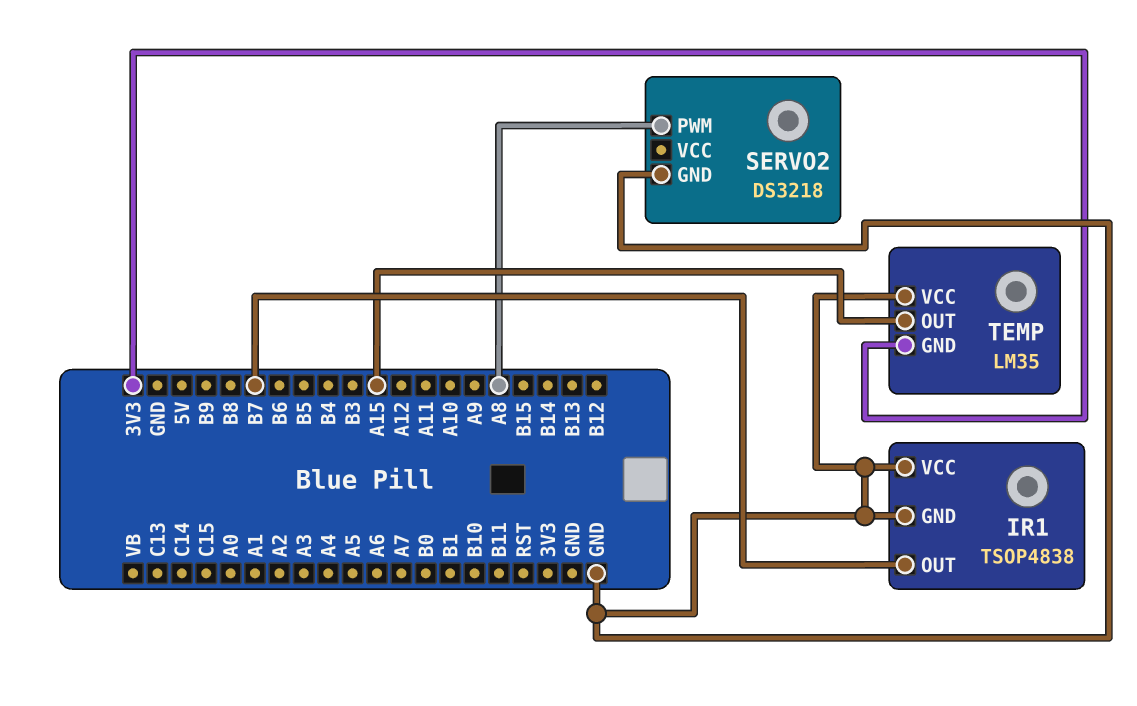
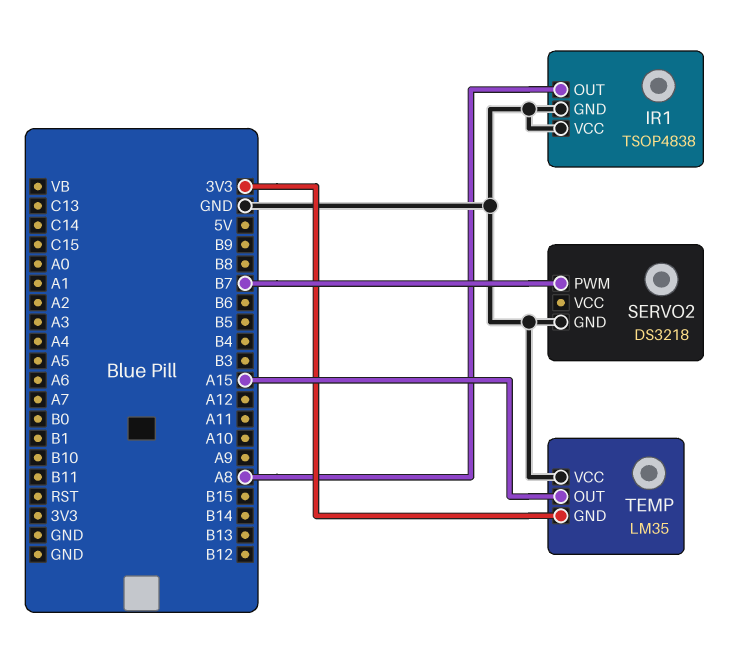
IR1 pin OUT: B7 -> A8
SERVO2 pin PWM: A8 -> B7

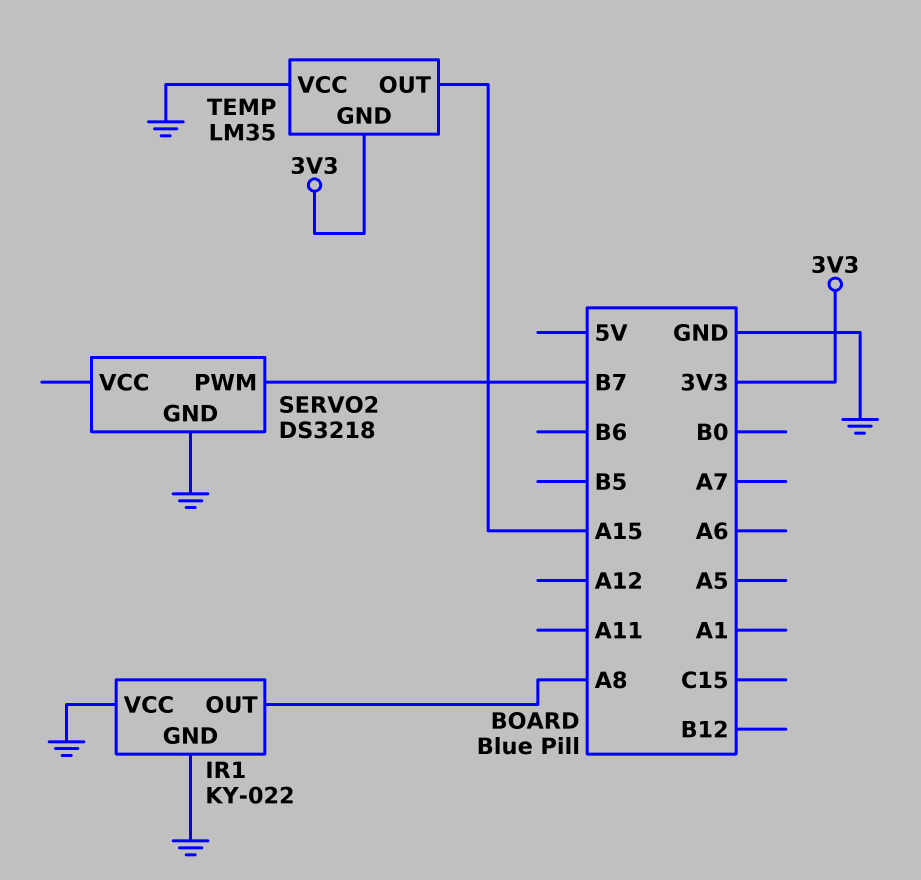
IR1: TSOP4838 -> KY-022

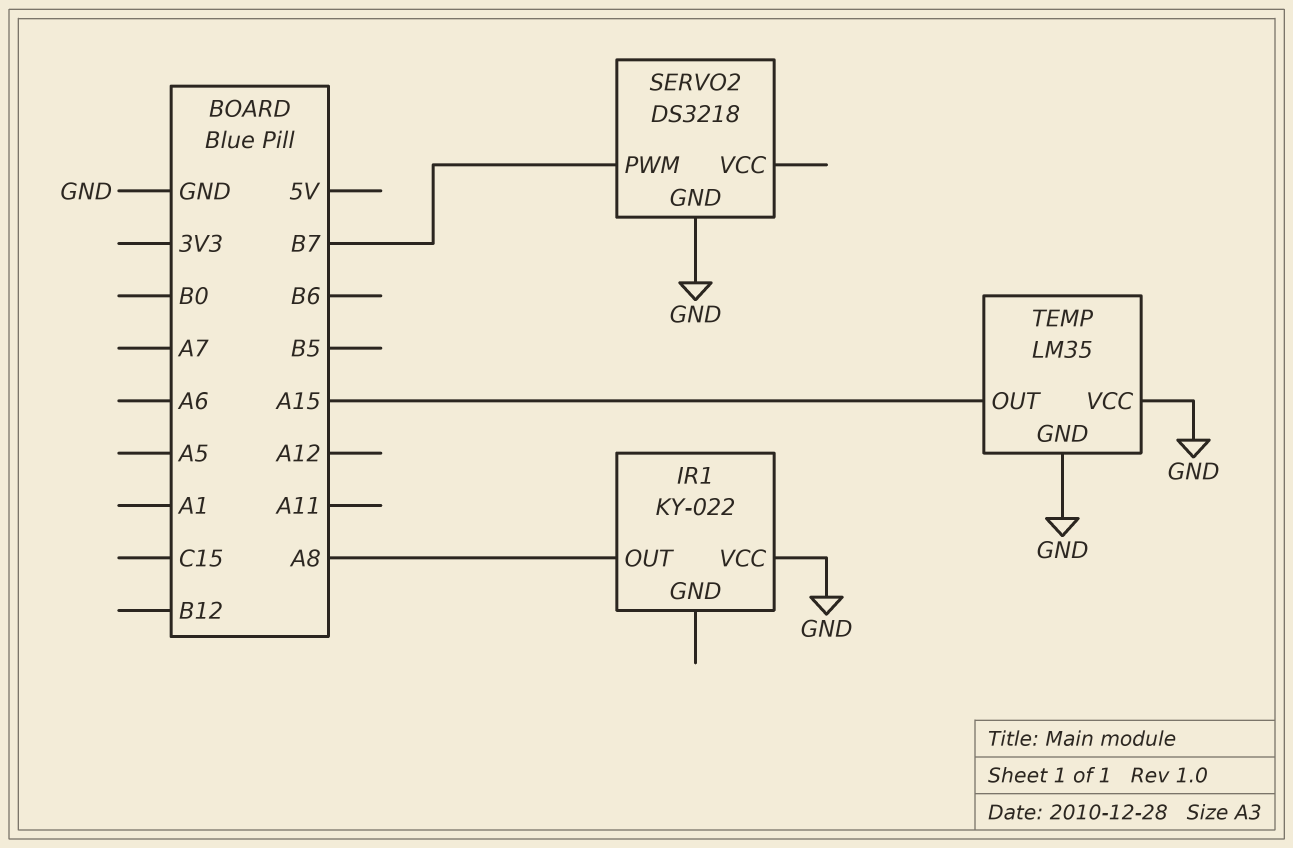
IR1 pin GND: GND -> none
TEMP pin GND: 3V3 -> GND

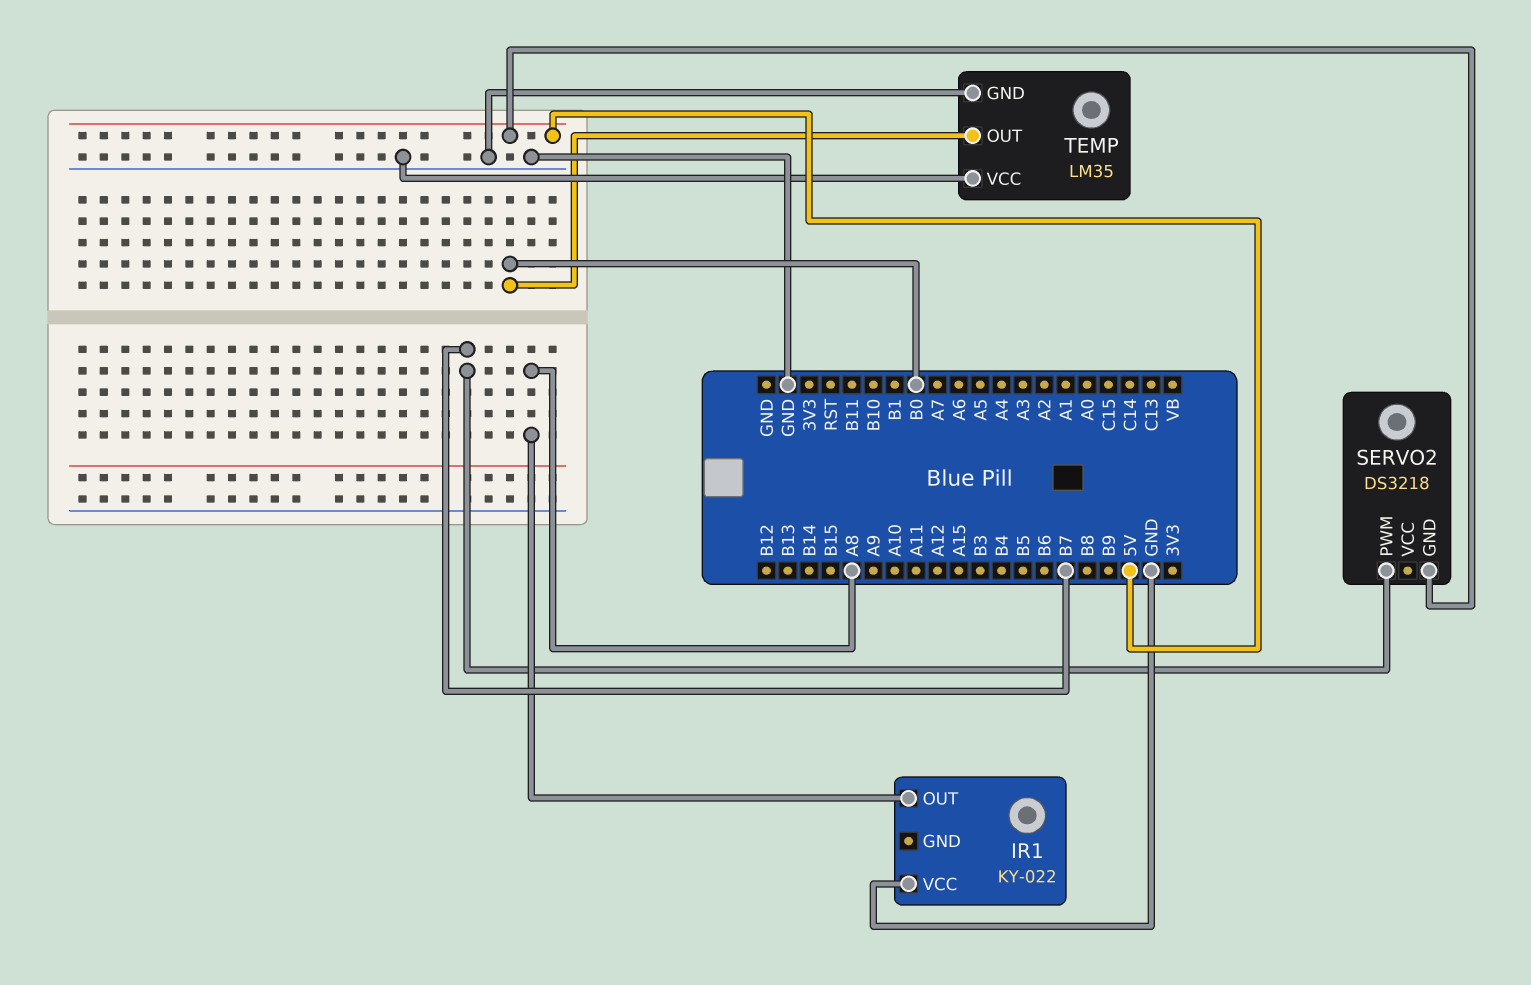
SERVO2 pin GND: GND -> 5V
TEMP pin OUT: A15 -> B0

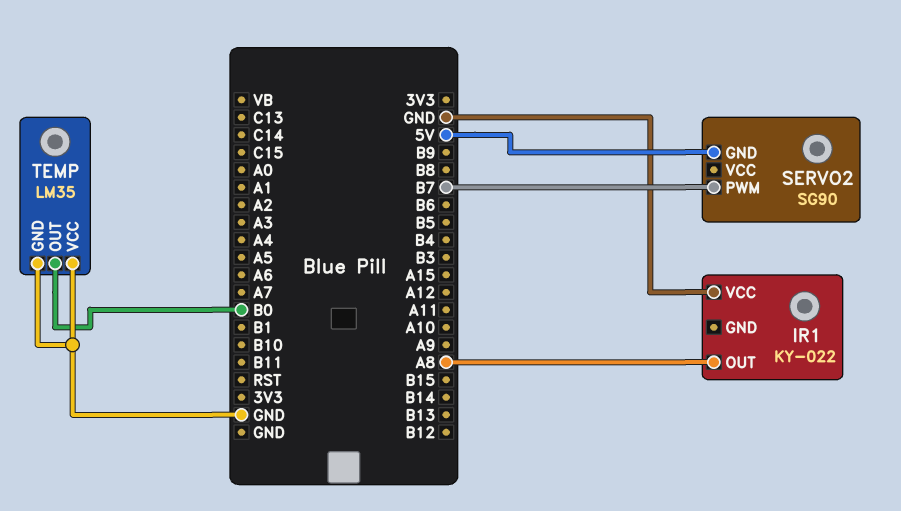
SERVO2: DS3218 -> SG90

